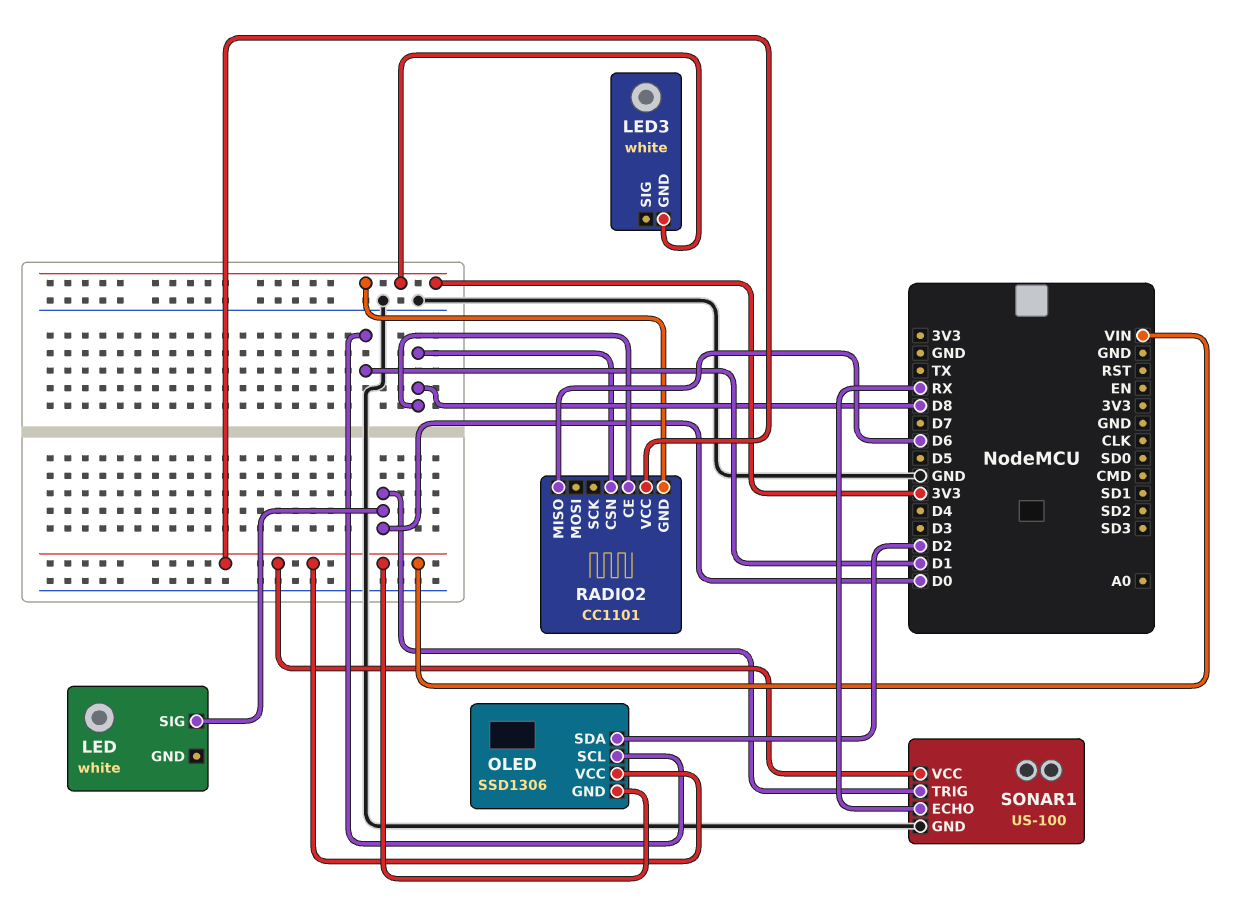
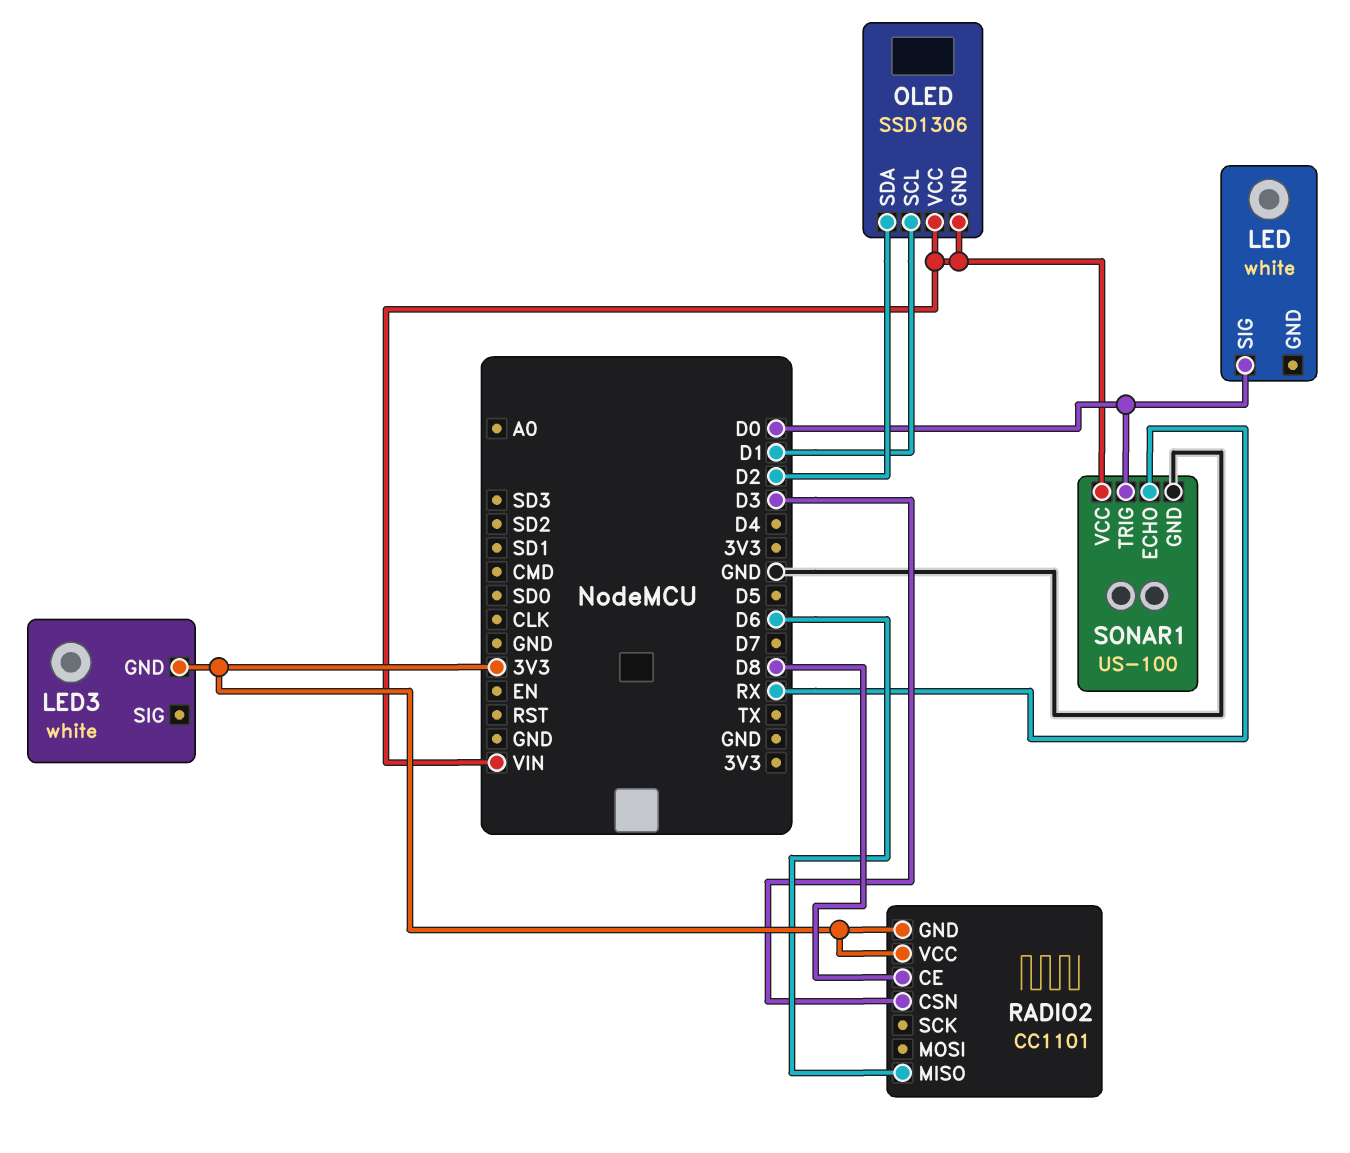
RADIO2 pin CSN: D8 -> D3
RADIO2 pin VCC: VIN -> 3V3

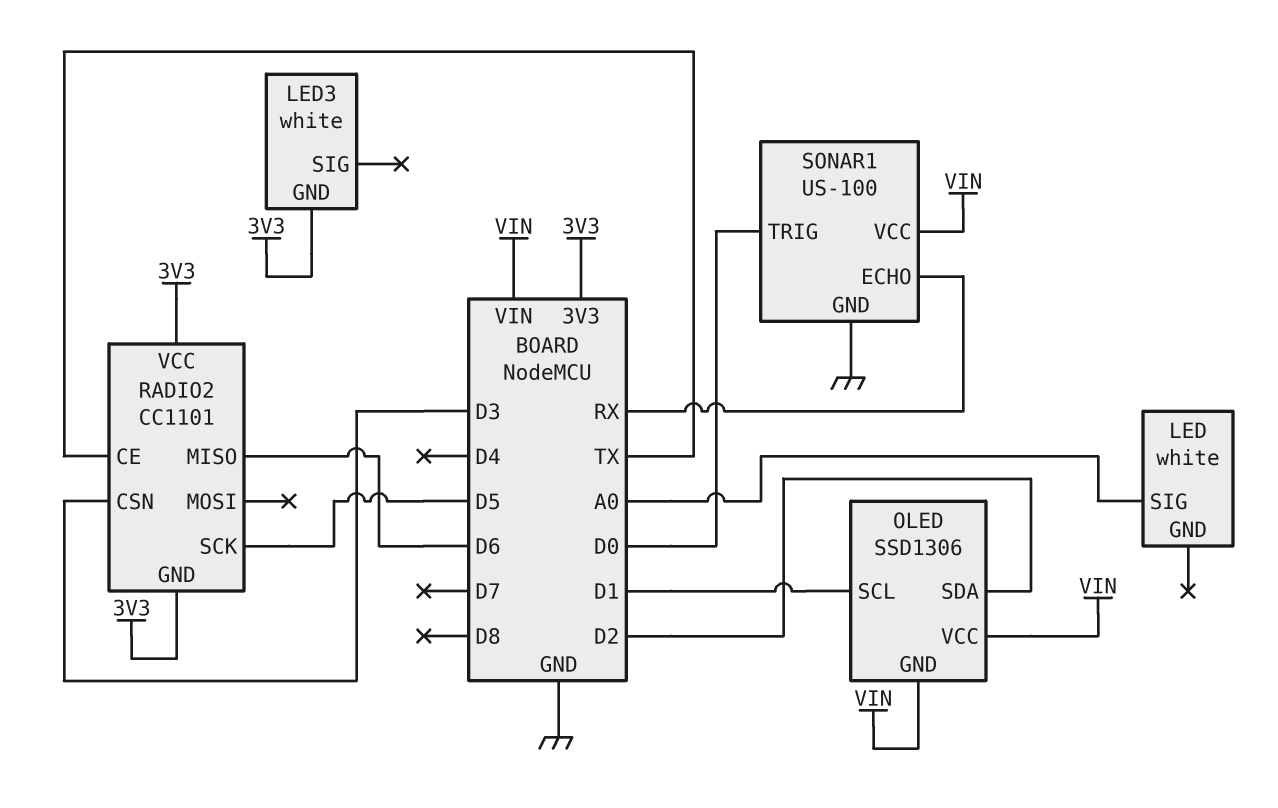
LED pin SIG: D0 -> A0
RADIO2 pin CE: D8 -> TX
RADIO2 pin SCK: none -> D5

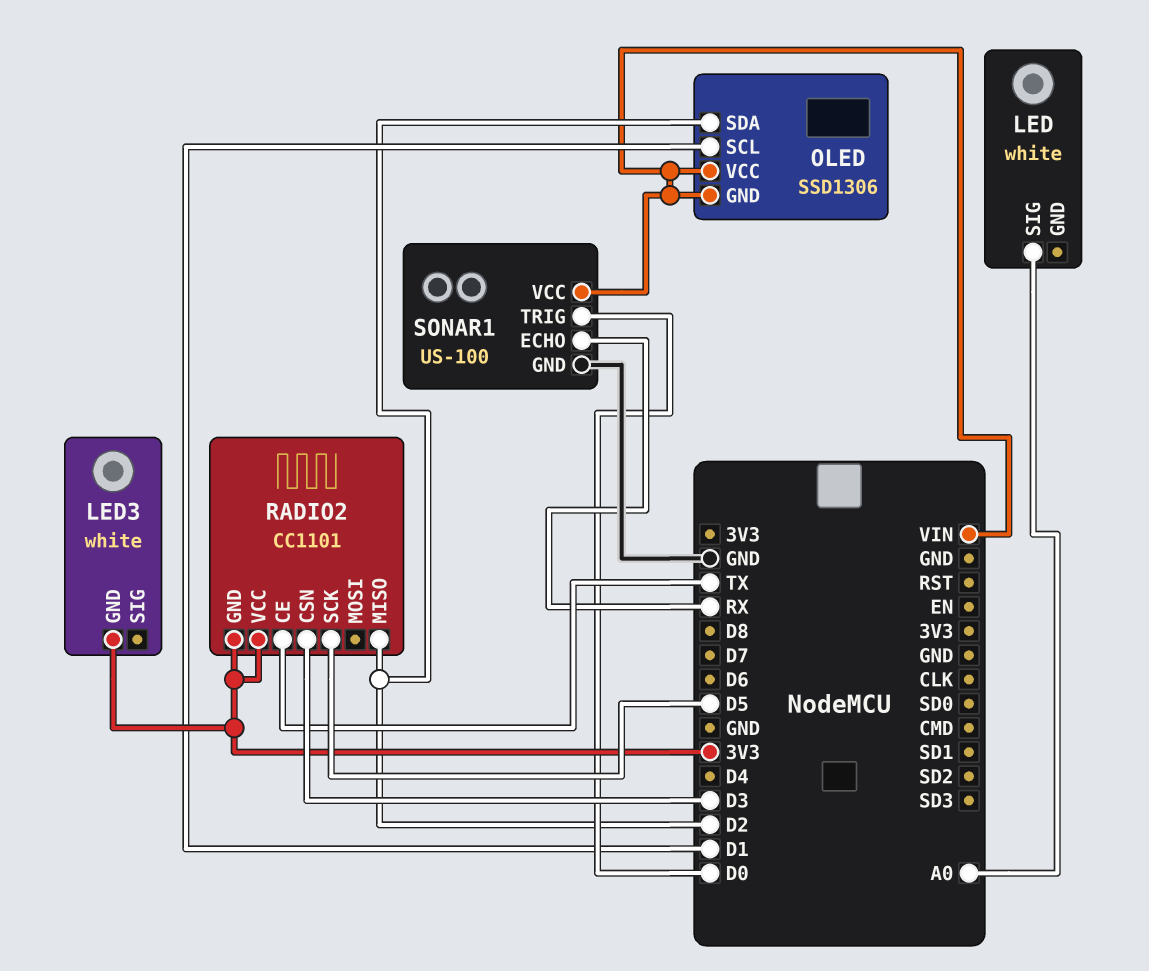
RADIO2 pin MISO: D6 -> D2

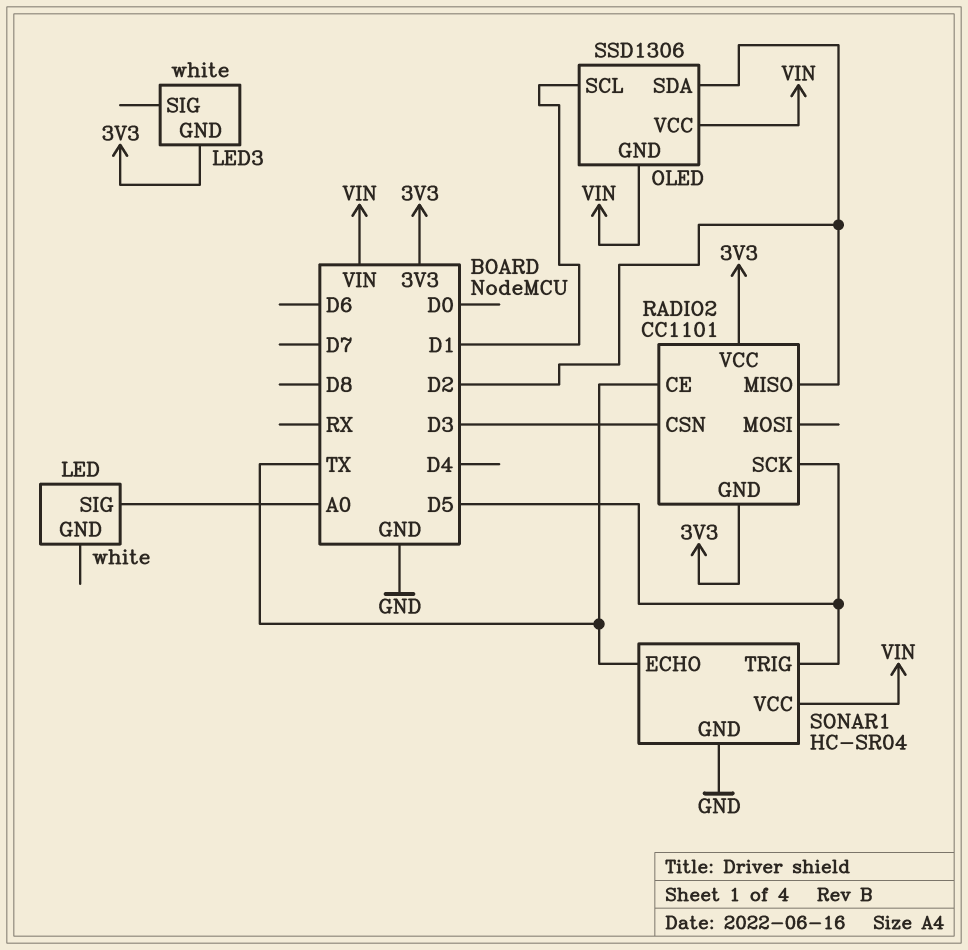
SONAR1: US-100 -> HC-SR04
SONAR1 pin ECHO: RX -> TX
SONAR1 pin TRIG: D0 -> D5

